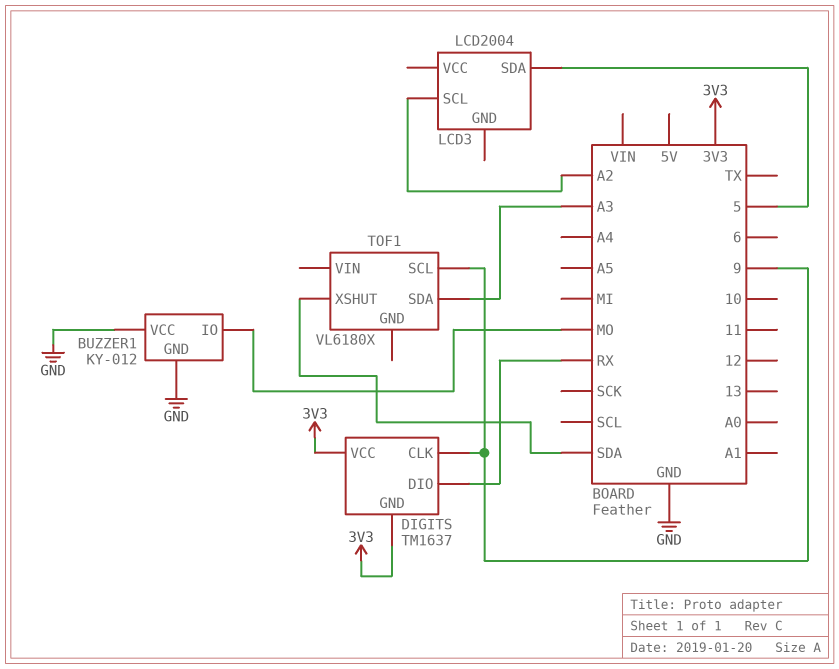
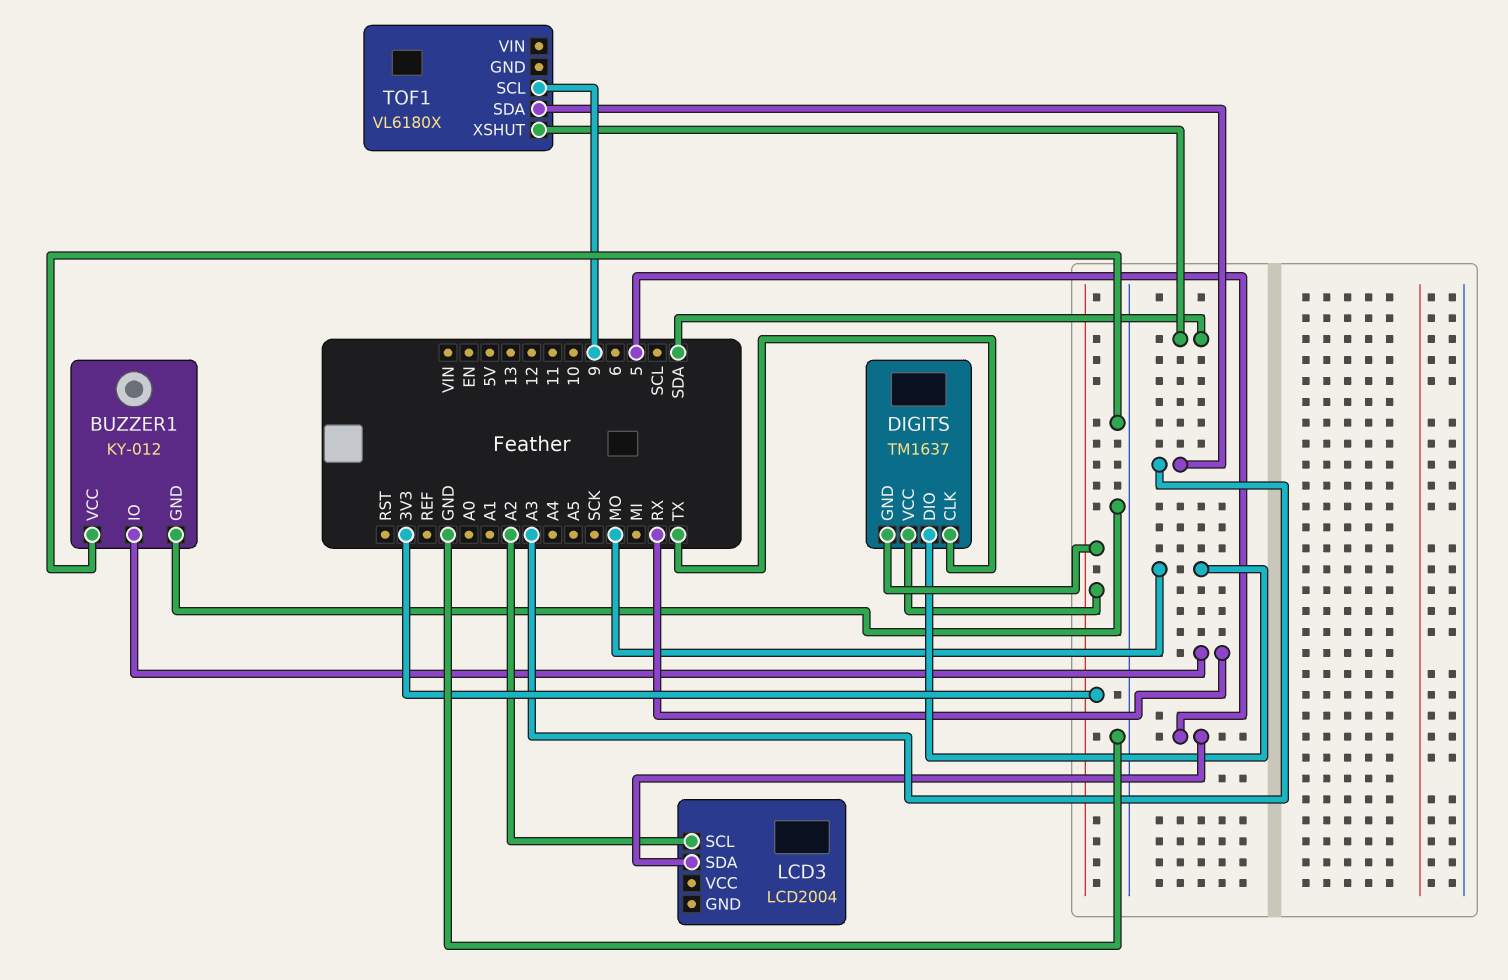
BUZZER1 pin IO: MO -> RX
DIGITS pin CLK: 9 -> TX
DIGITS pin DIO: RX -> MO

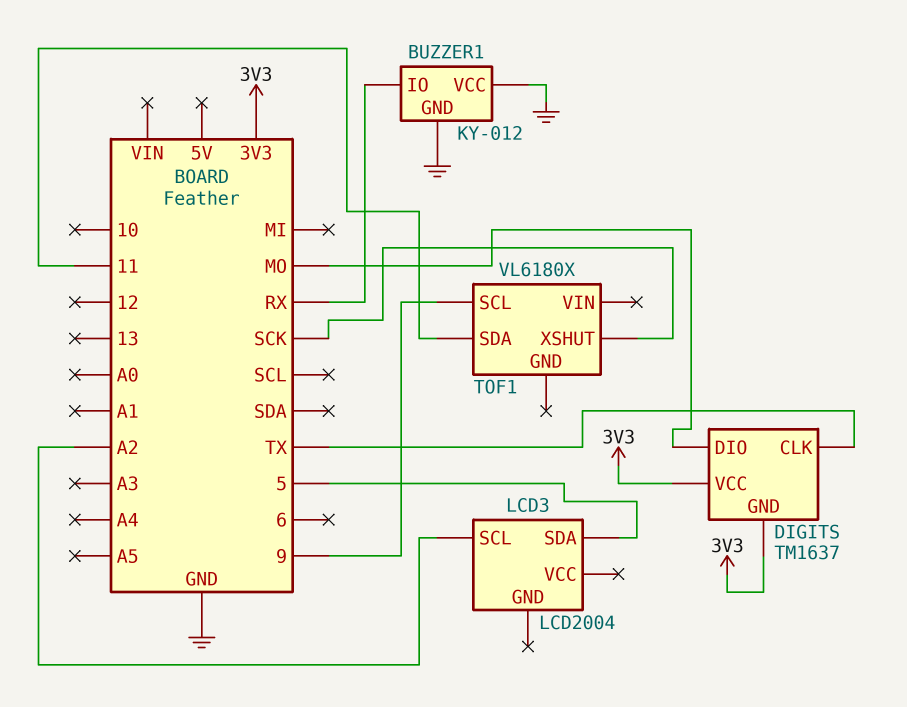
TOF1 pin SDA: A3 -> 11
TOF1 pin XSHUT: SDA -> SCK

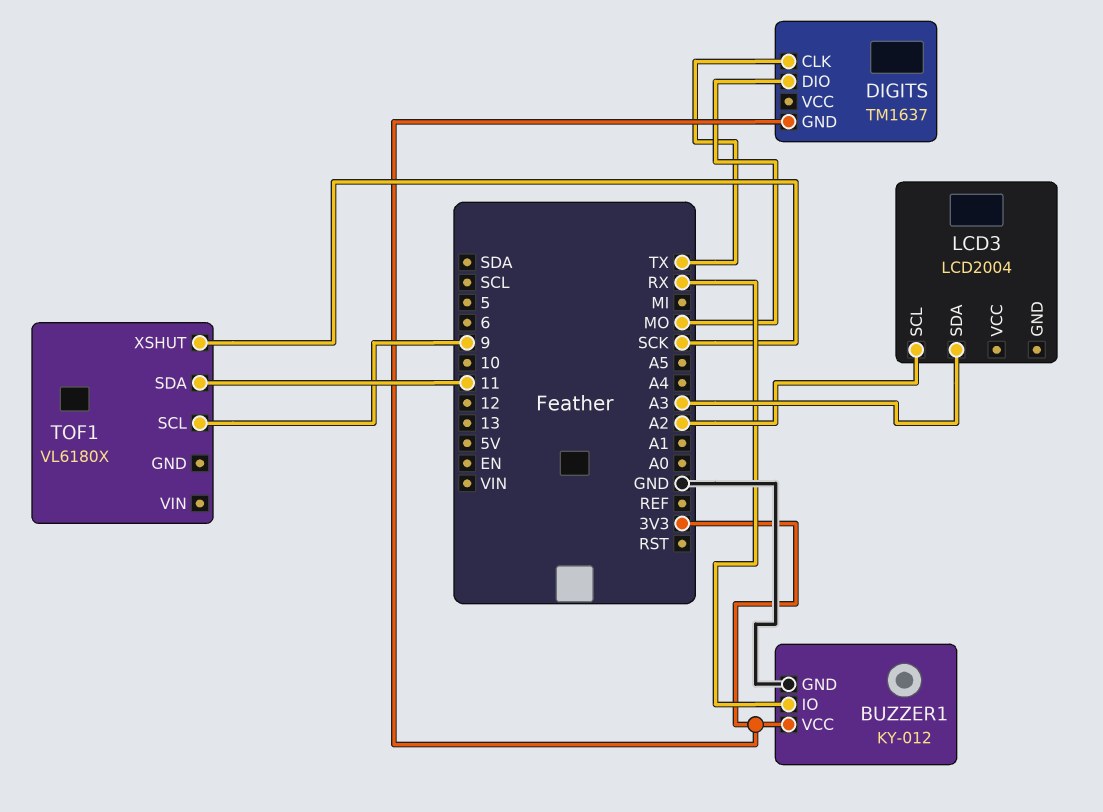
BUZZER1 pin VCC: GND -> 3V3
DIGITS pin VCC: 3V3 -> none
LCD3 pin SDA: 5 -> A3

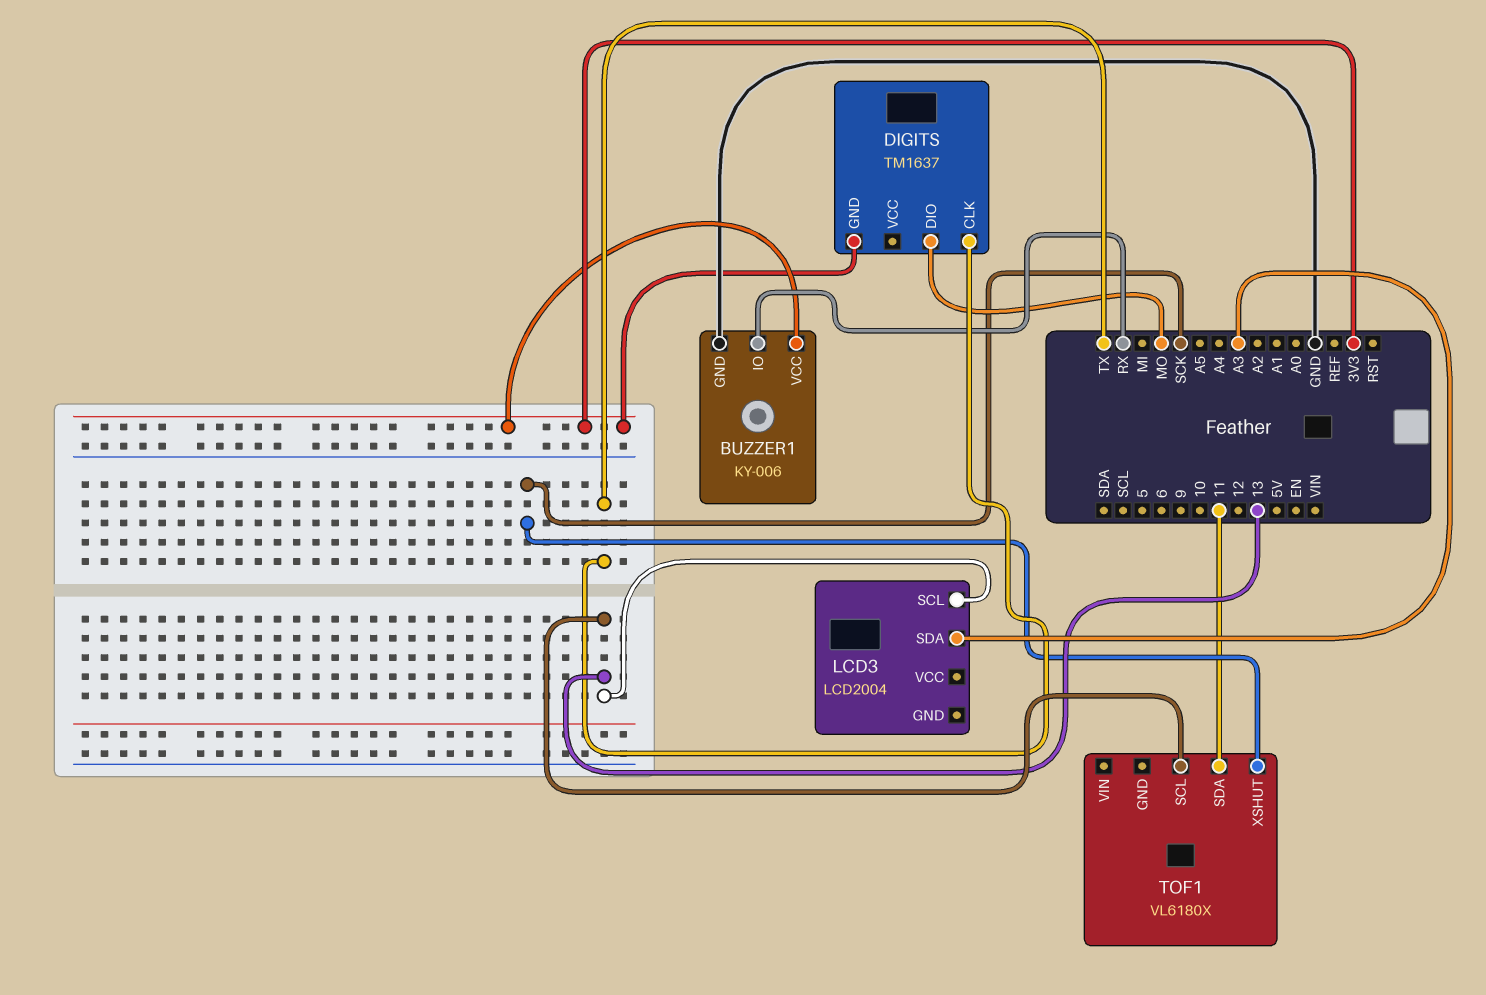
BUZZER1: KY-012 -> KY-006
LCD3 pin SCL: A2 -> 13
TOF1 pin SCL: 9 -> 13

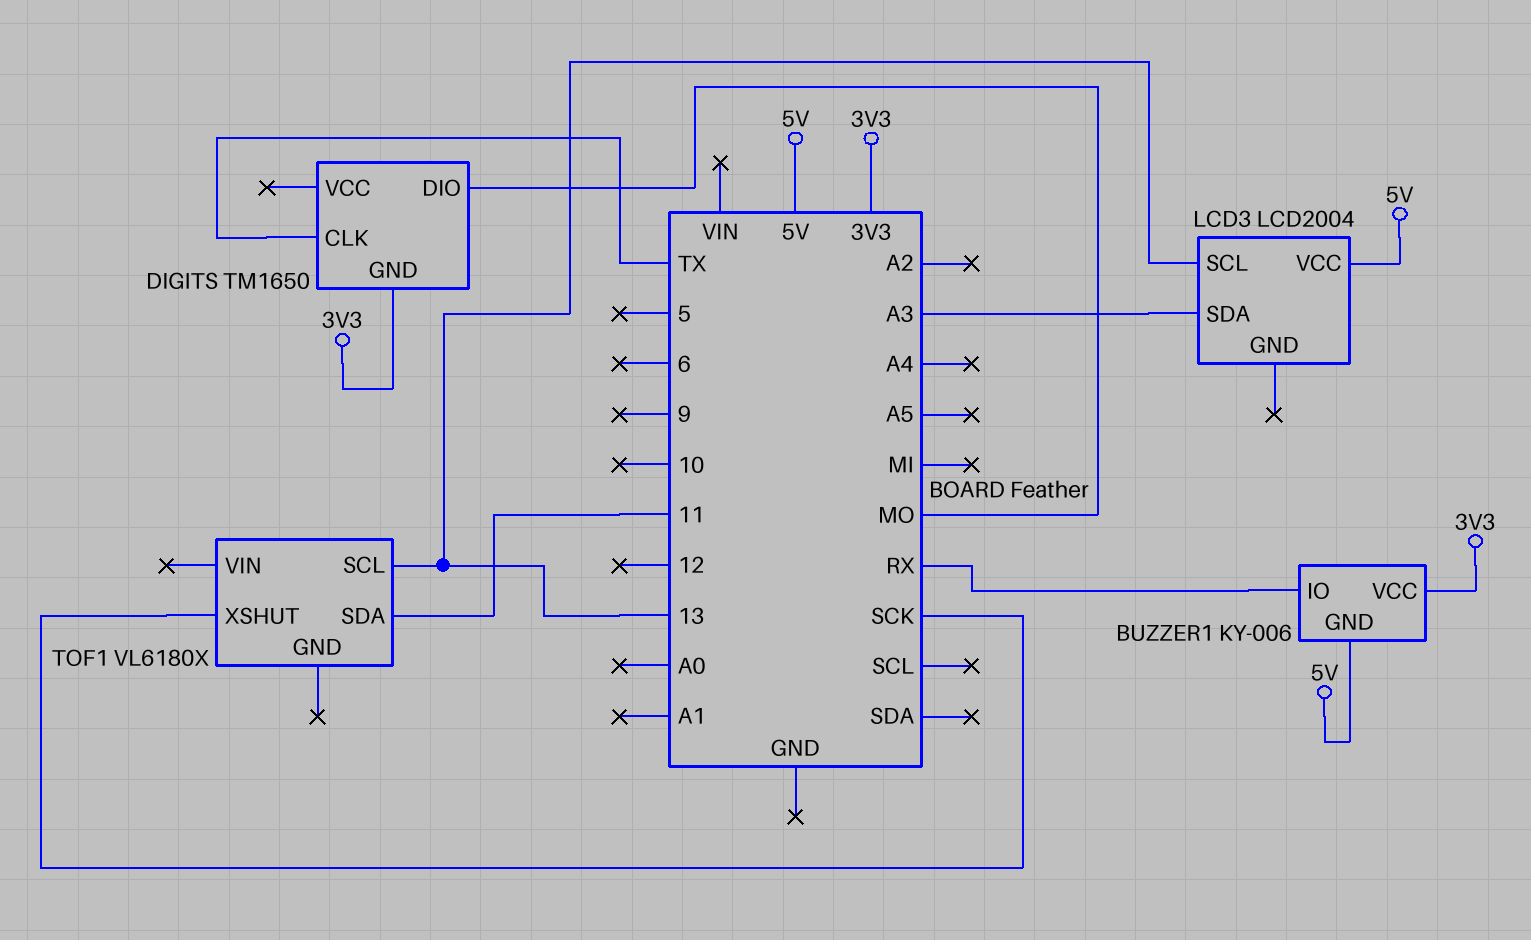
BUZZER1 pin GND: GND -> 5V
DIGITS: TM1637 -> TM1650
LCD3 pin VCC: none -> 5V

